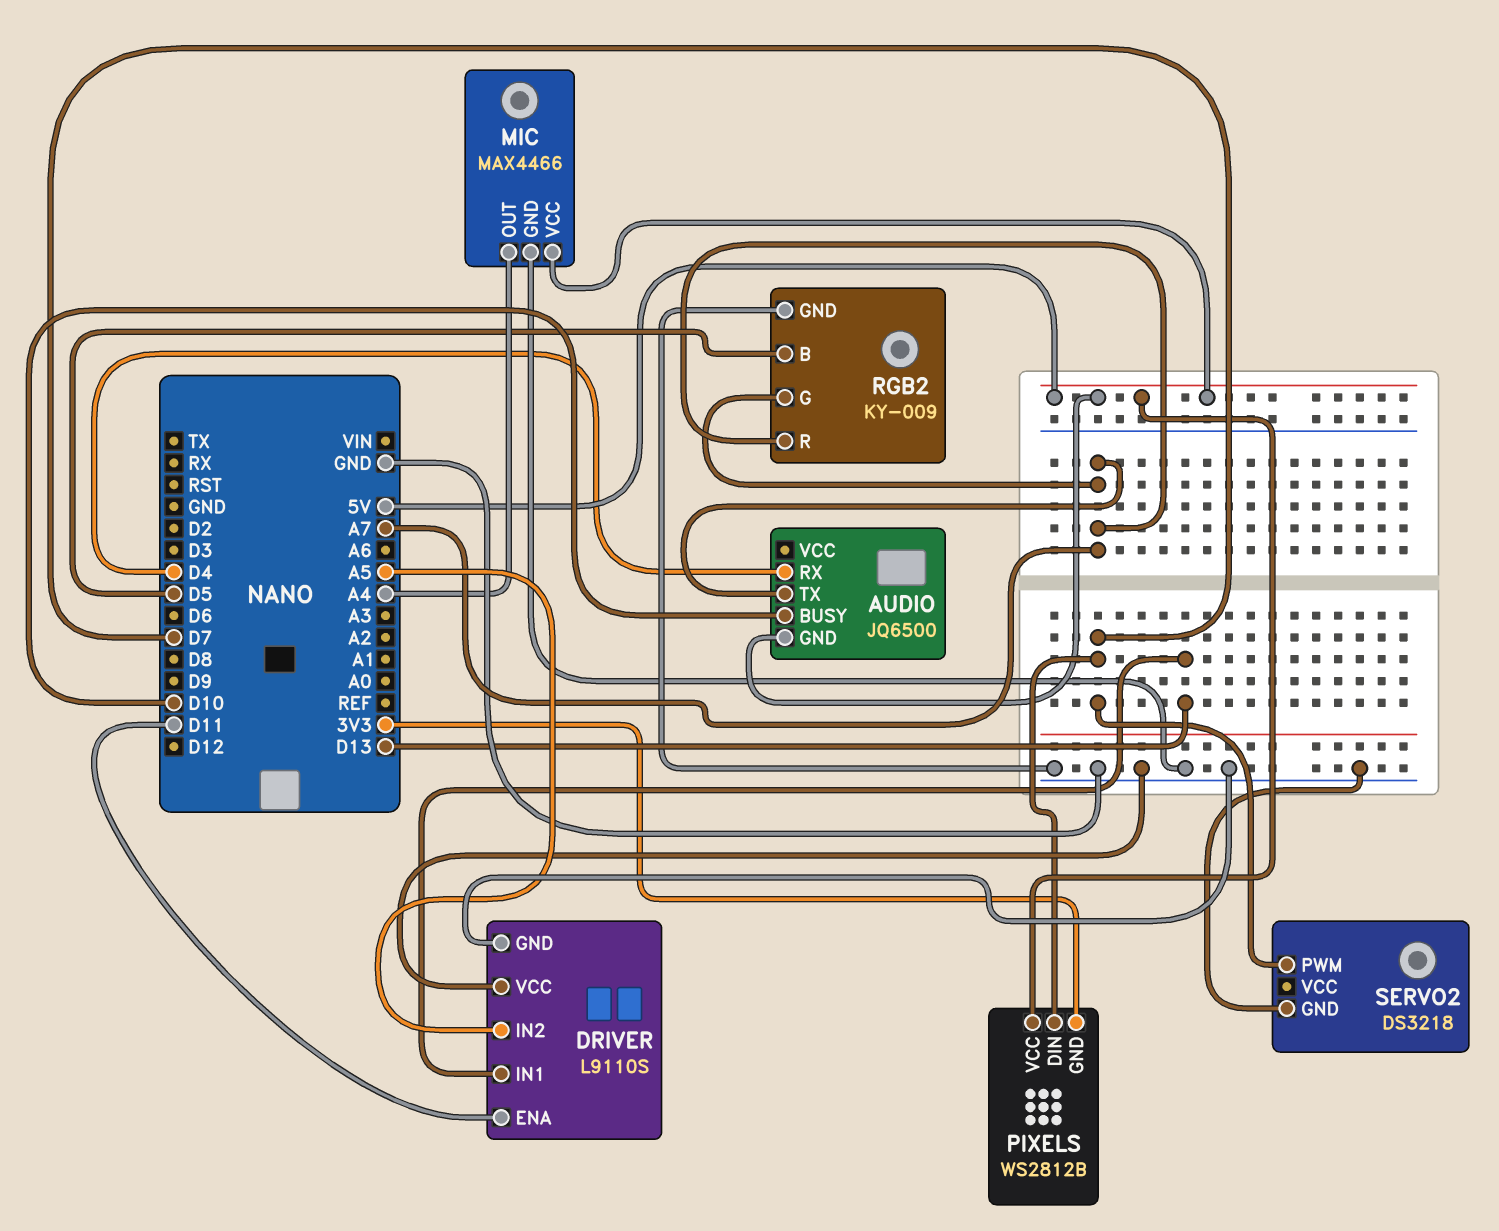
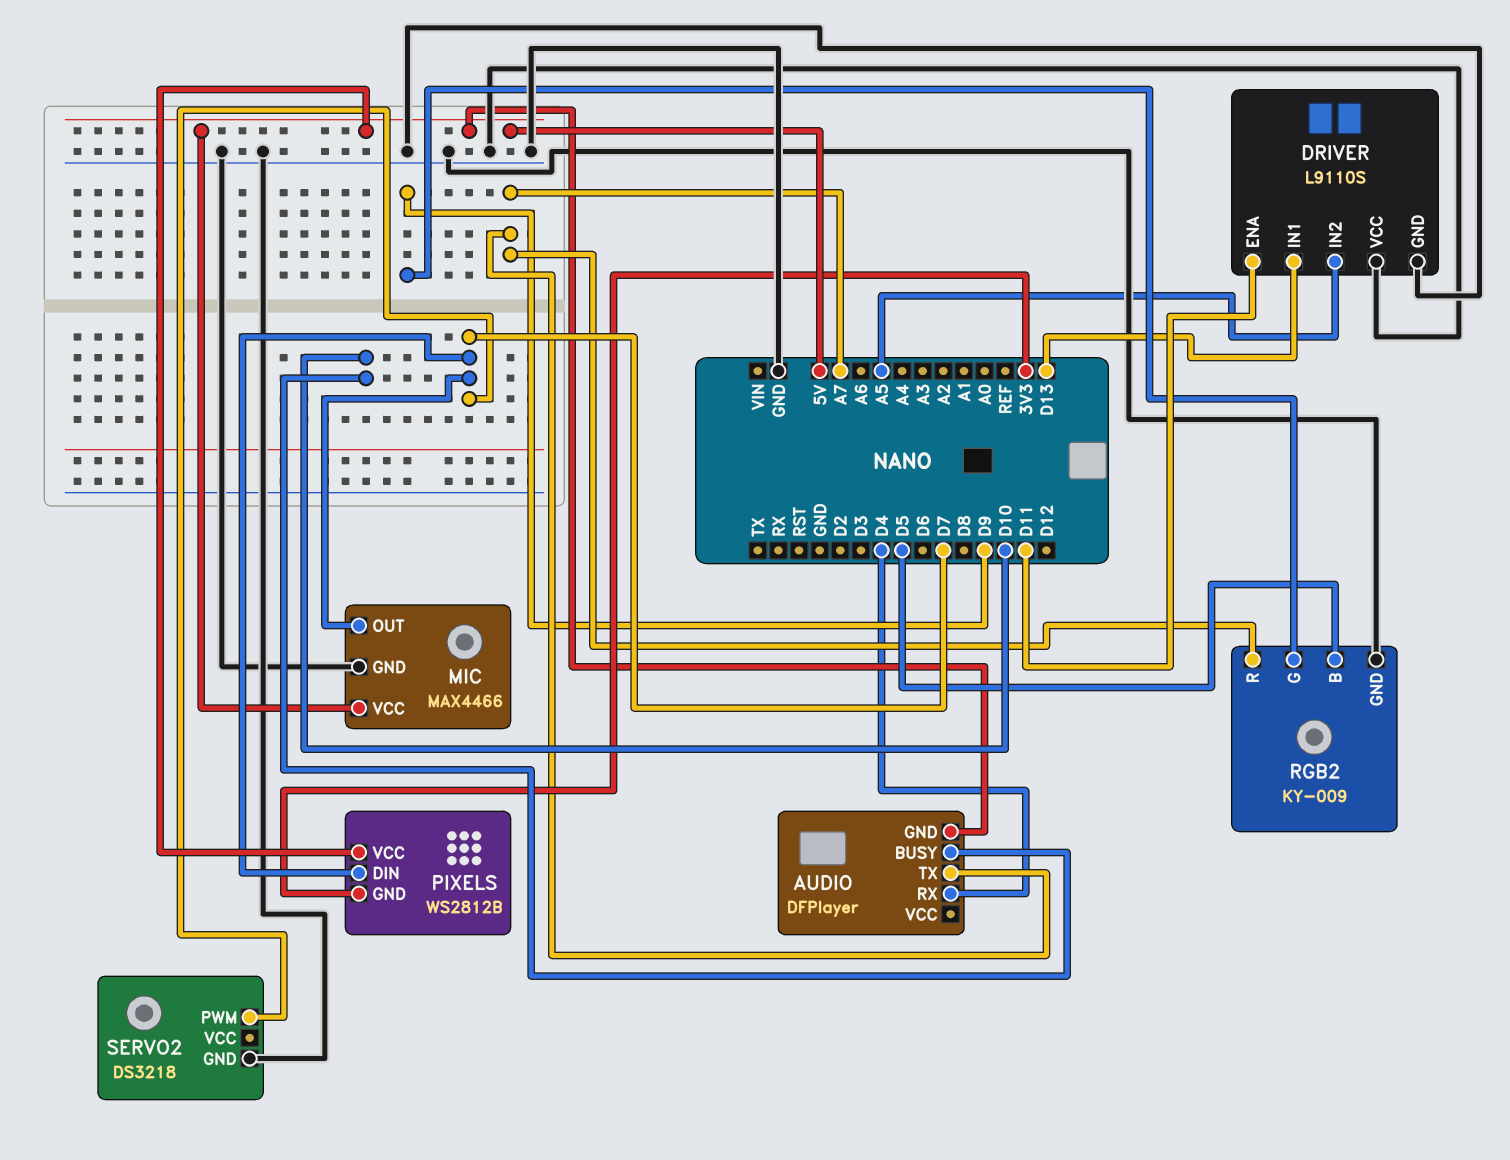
AUDIO: JQ6500 -> DFPlayer
MIC pin OUT: A4 -> D7
RGB2 pin G: A7 -> D9

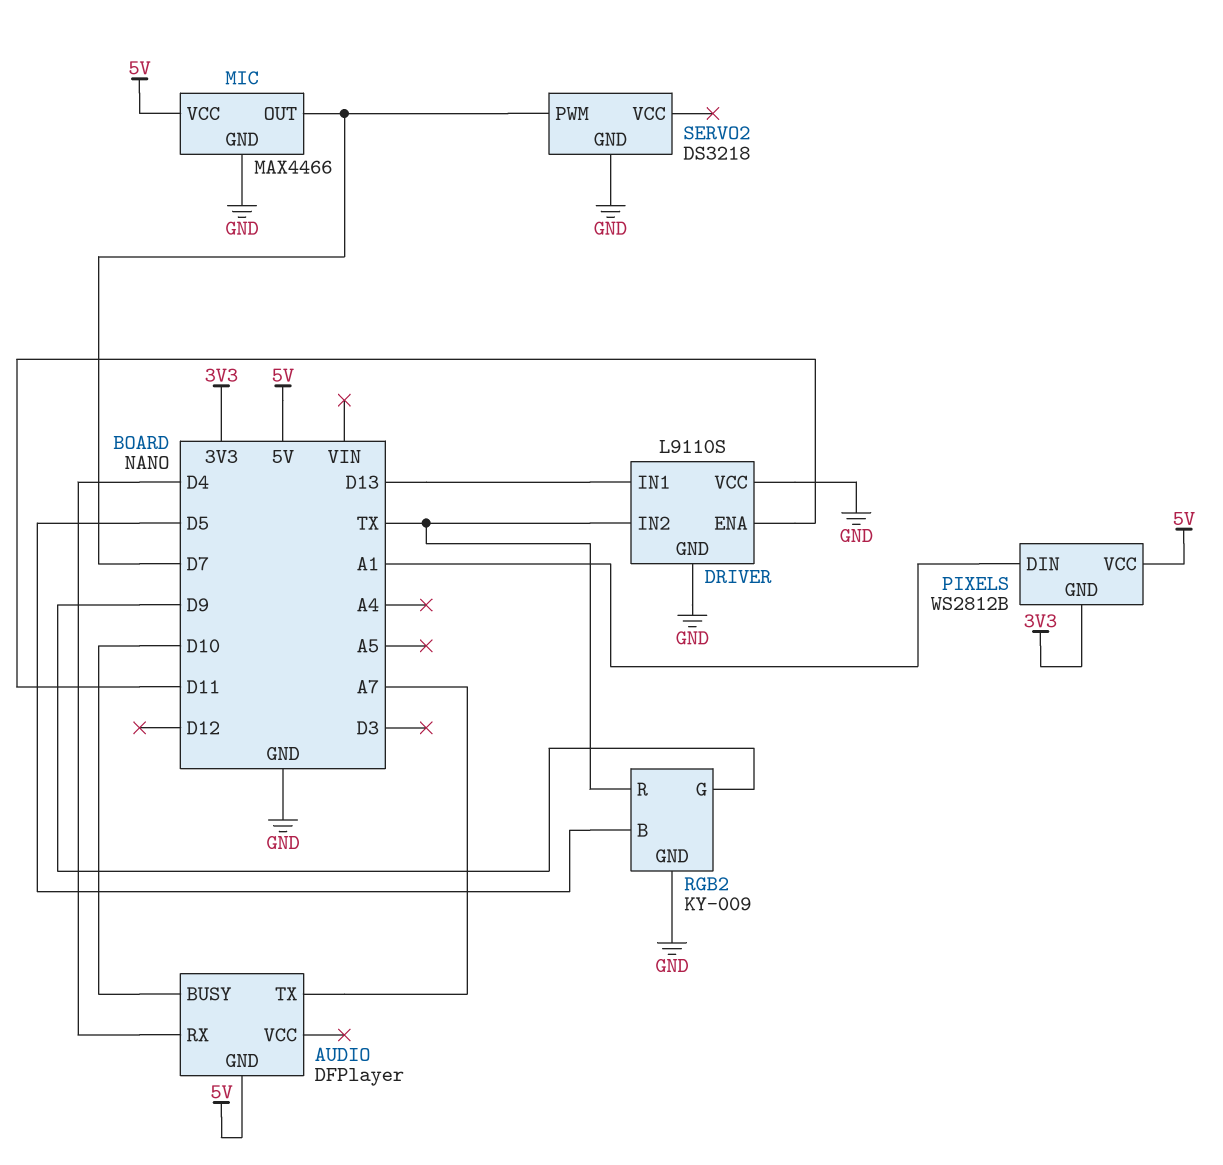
DRIVER pin IN2: A5 -> TX
PIXELS pin DIN: D7 -> A1
RGB2 pin R: A7 -> TX

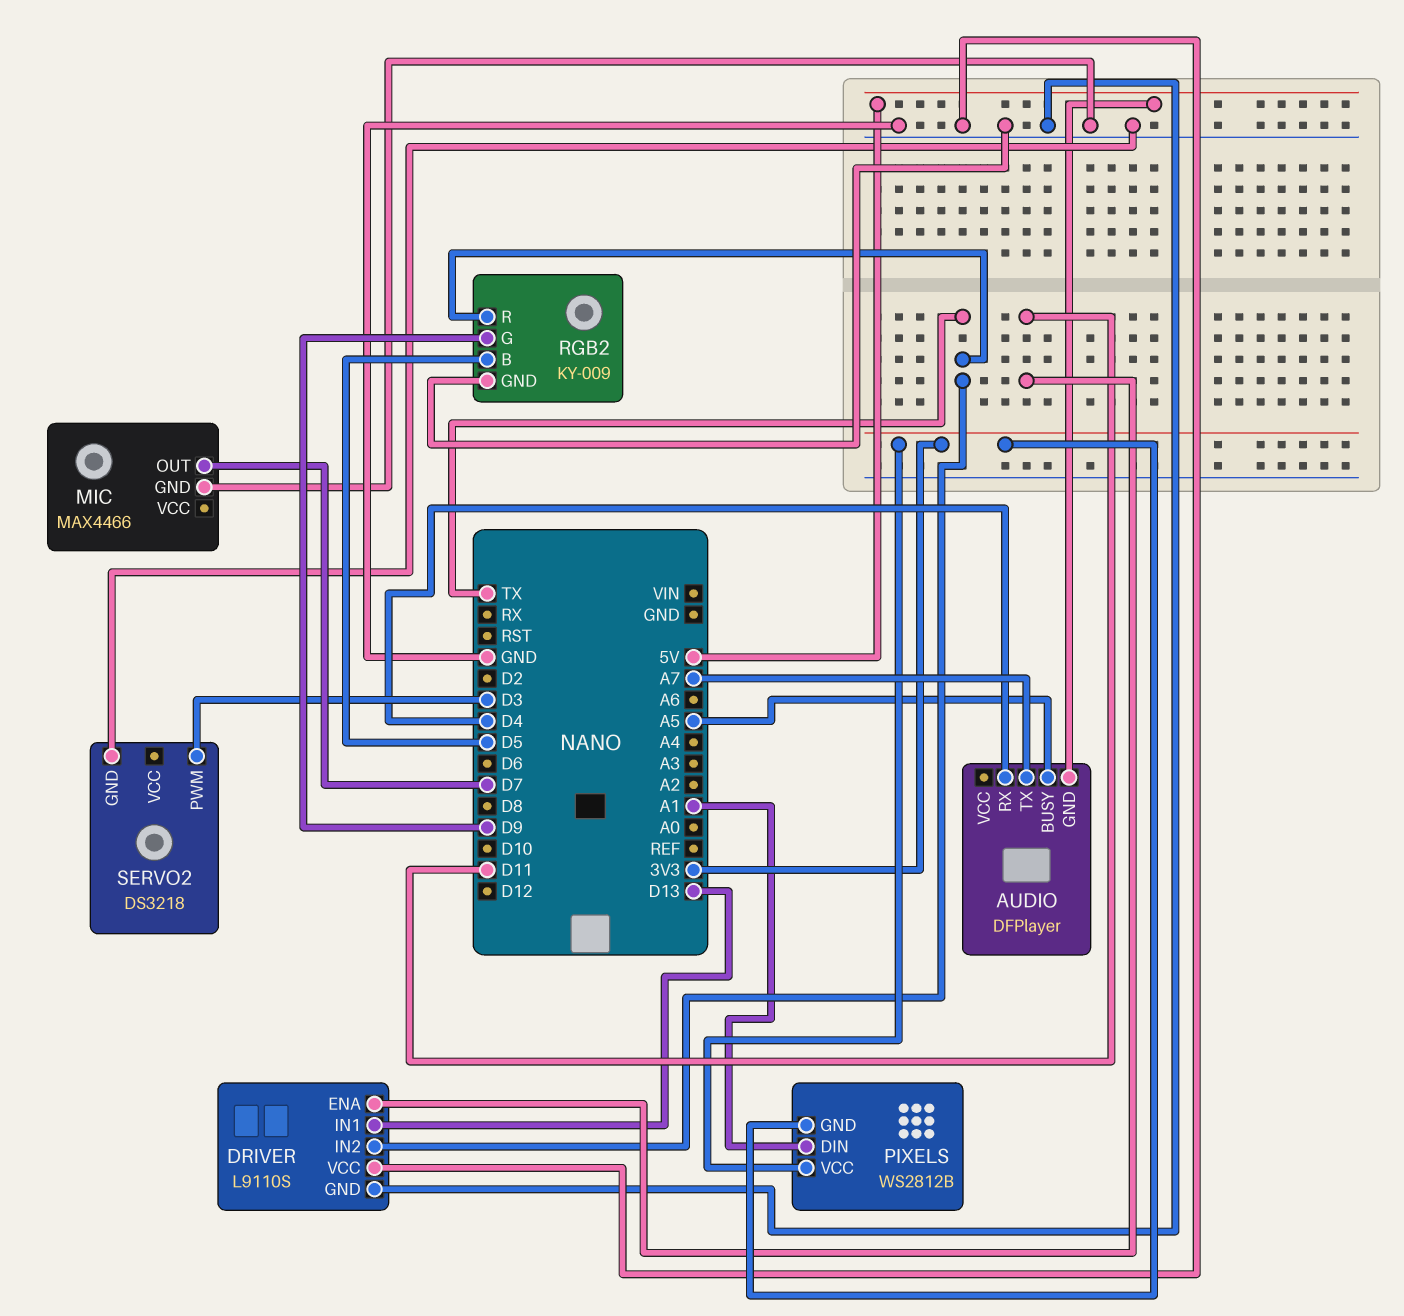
AUDIO pin BUSY: D10 -> A5
MIC pin VCC: 5V -> none
PIXELS pin VCC: 5V -> 3V3
SERVO2 pin PWM: D7 -> D3

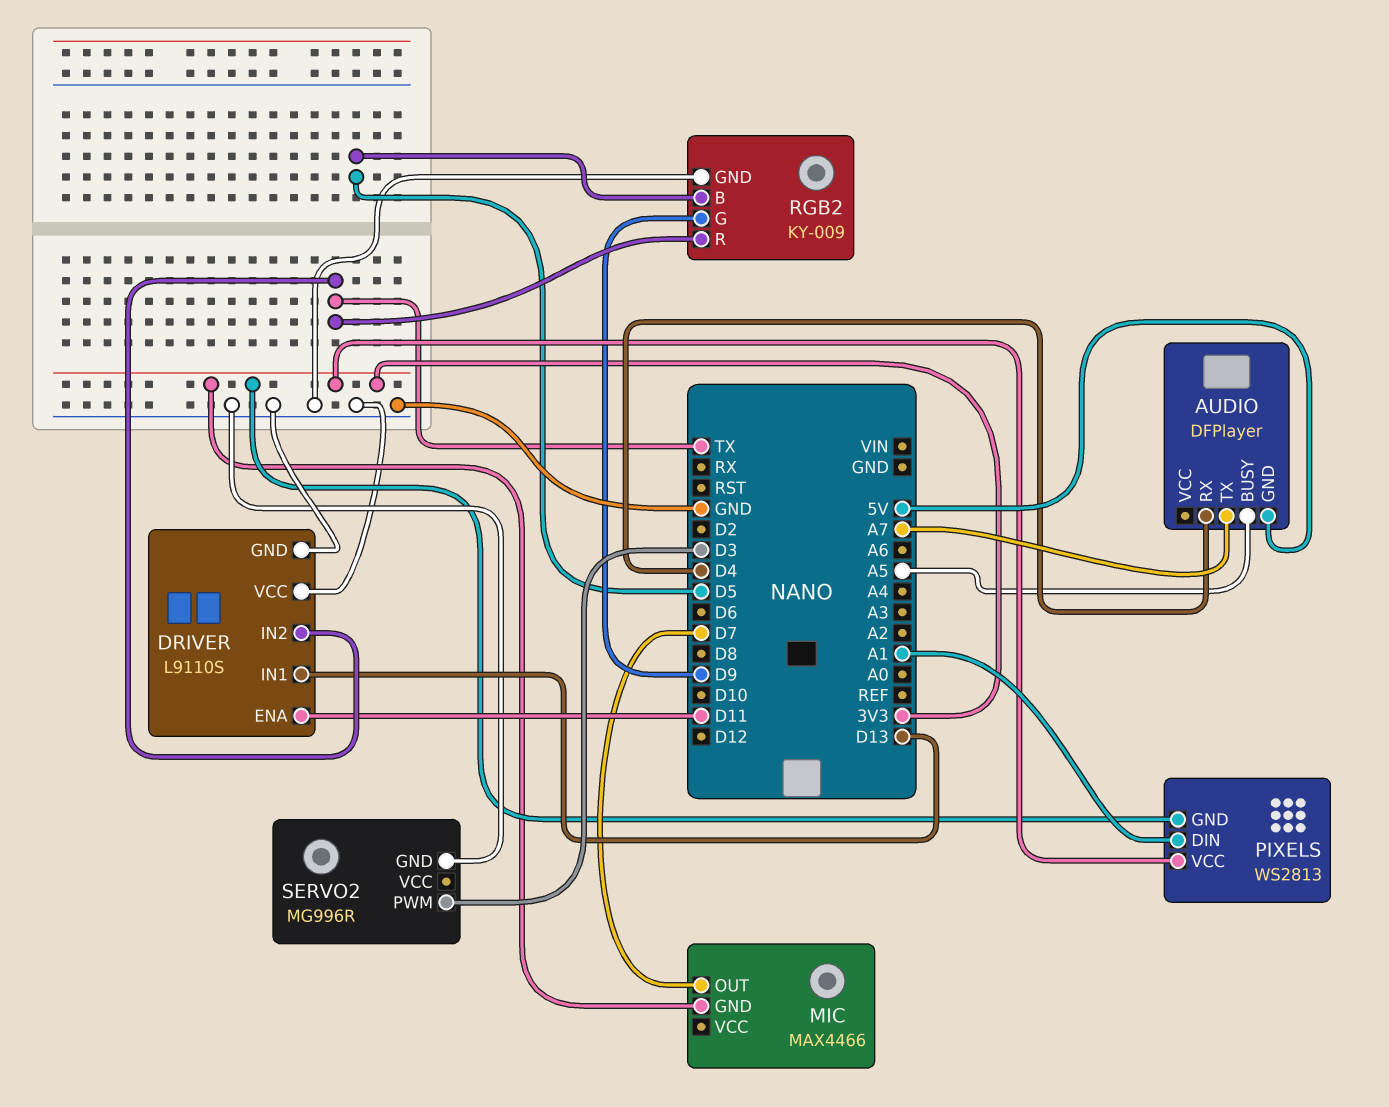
MIC pin GND: GND -> 3V3
PIXELS: WS2812B -> WS2813
SERVO2: DS3218 -> MG996R

